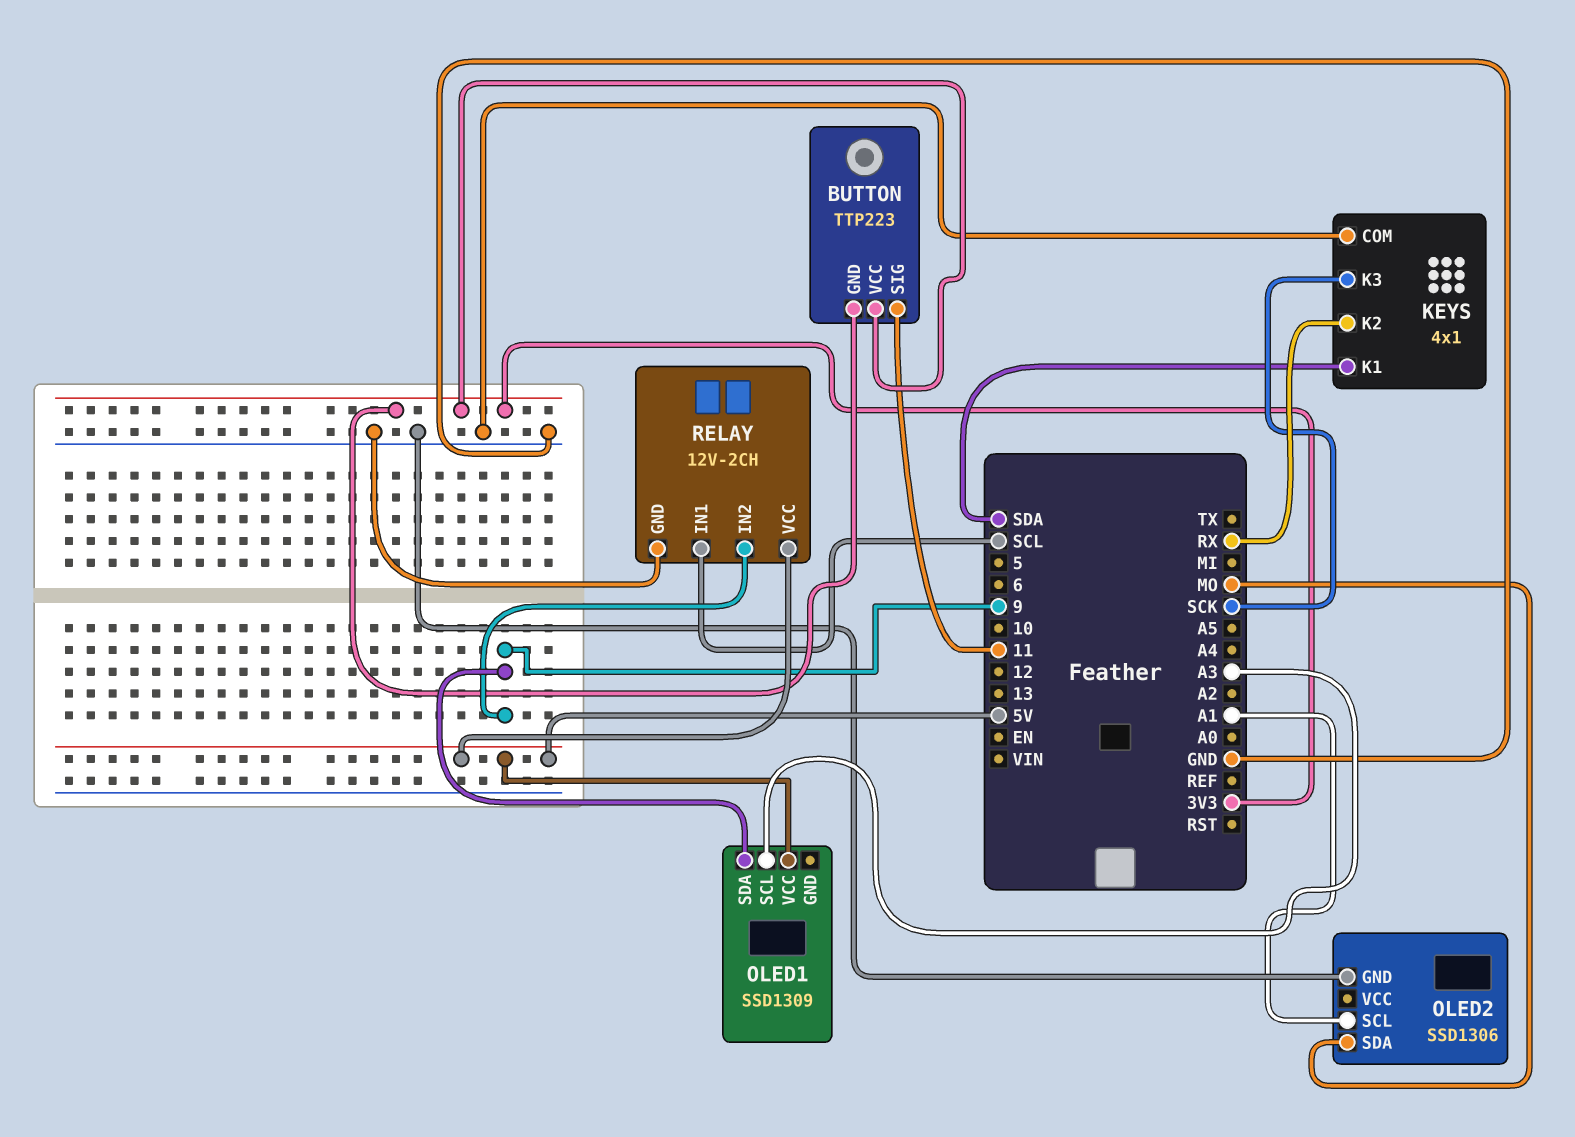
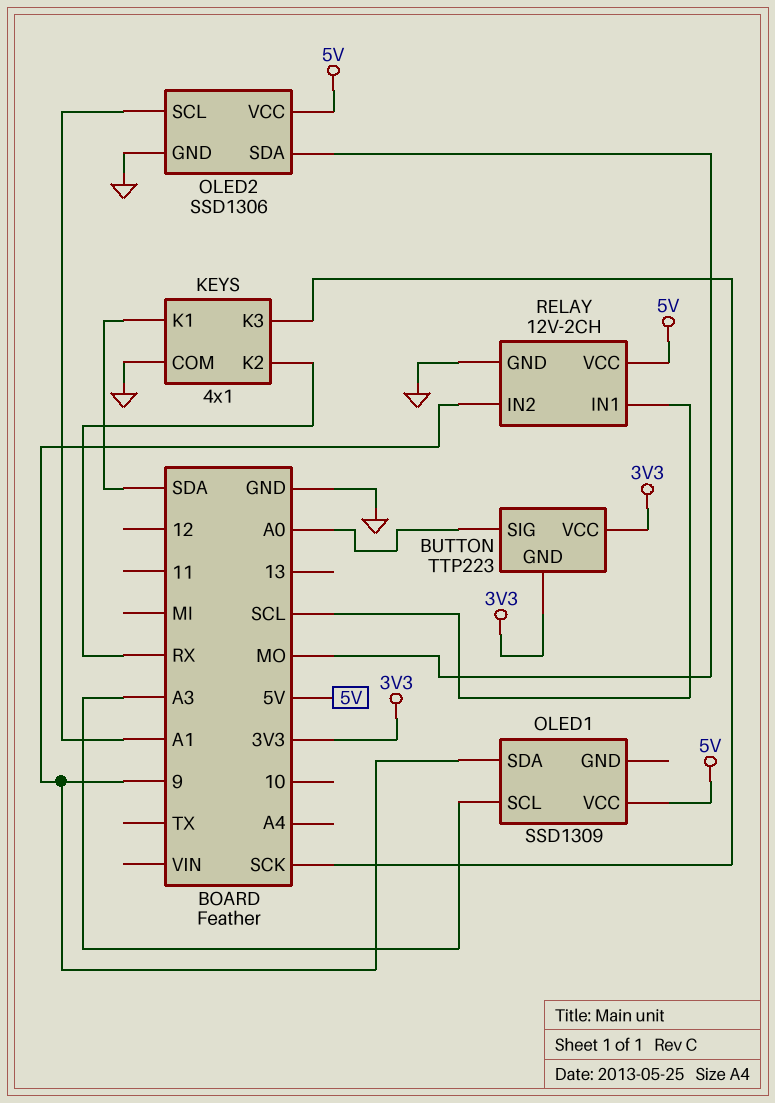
BUTTON pin SIG: 11 -> A0
OLED2 pin VCC: none -> 5V

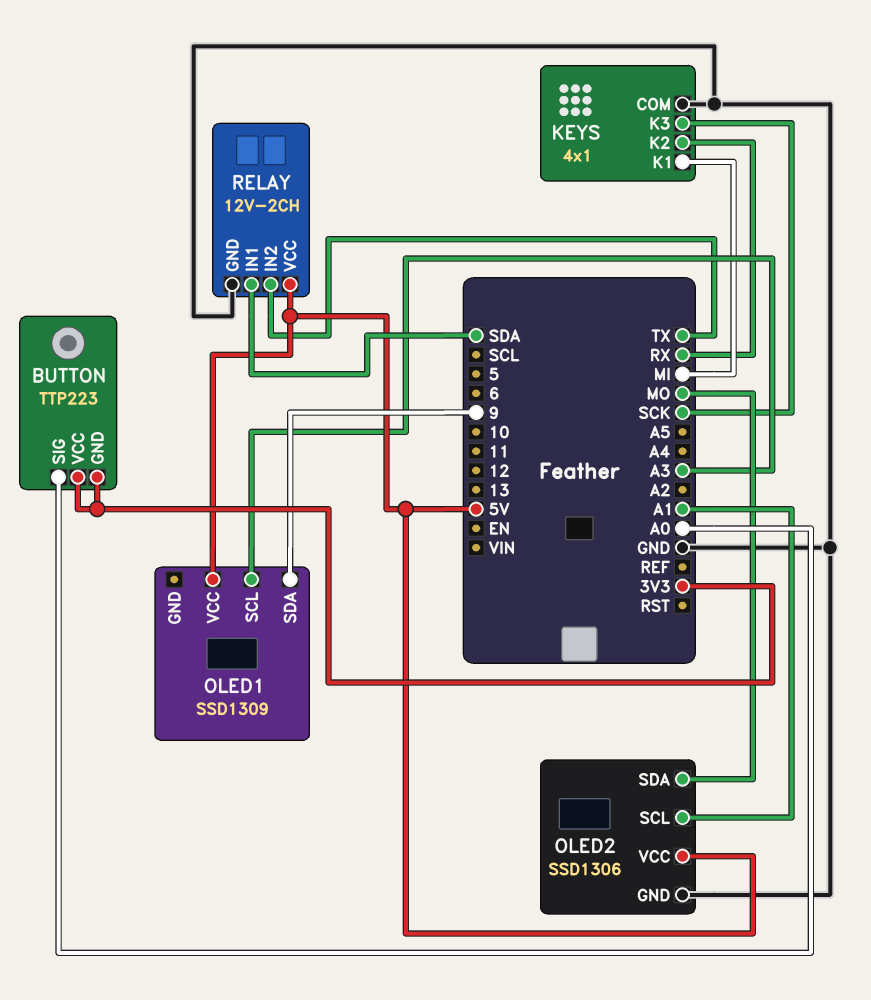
KEYS pin K1: SDA -> MI
RELAY pin IN1: SCL -> SDA
RELAY pin IN2: 9 -> TX

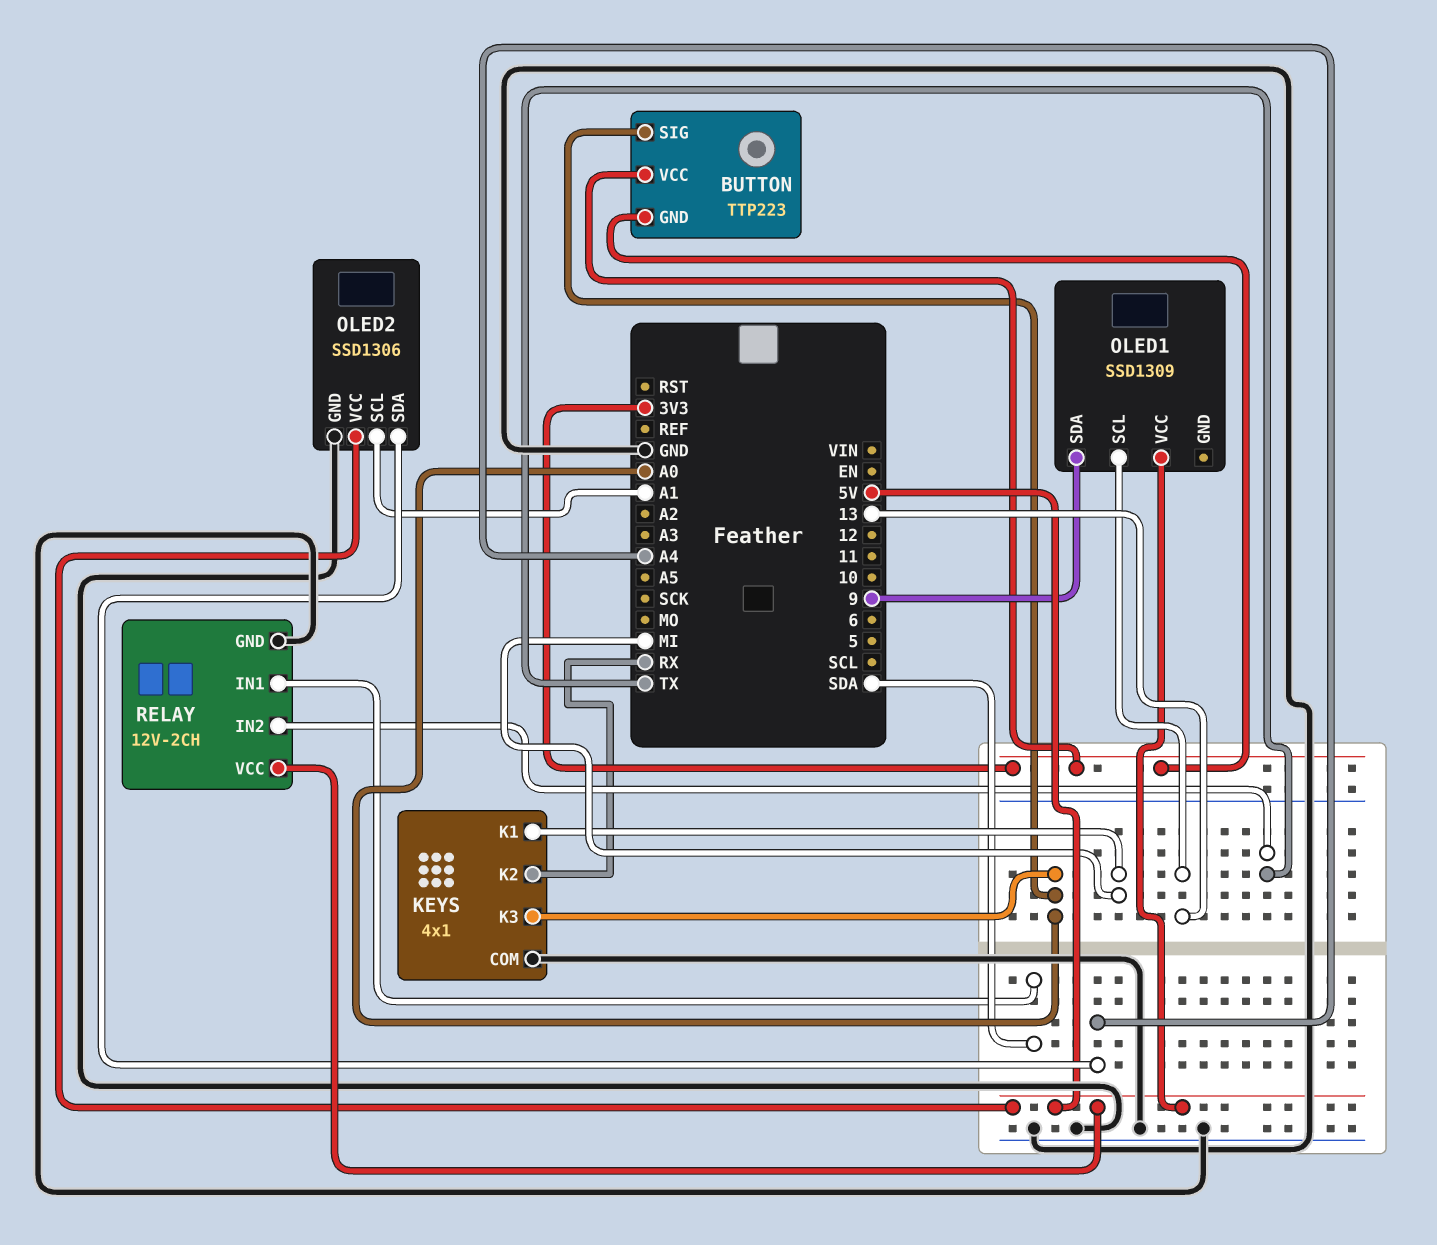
KEYS pin K3: SCK -> A0
OLED1 pin SCL: A3 -> 13
OLED2 pin SDA: MO -> A4

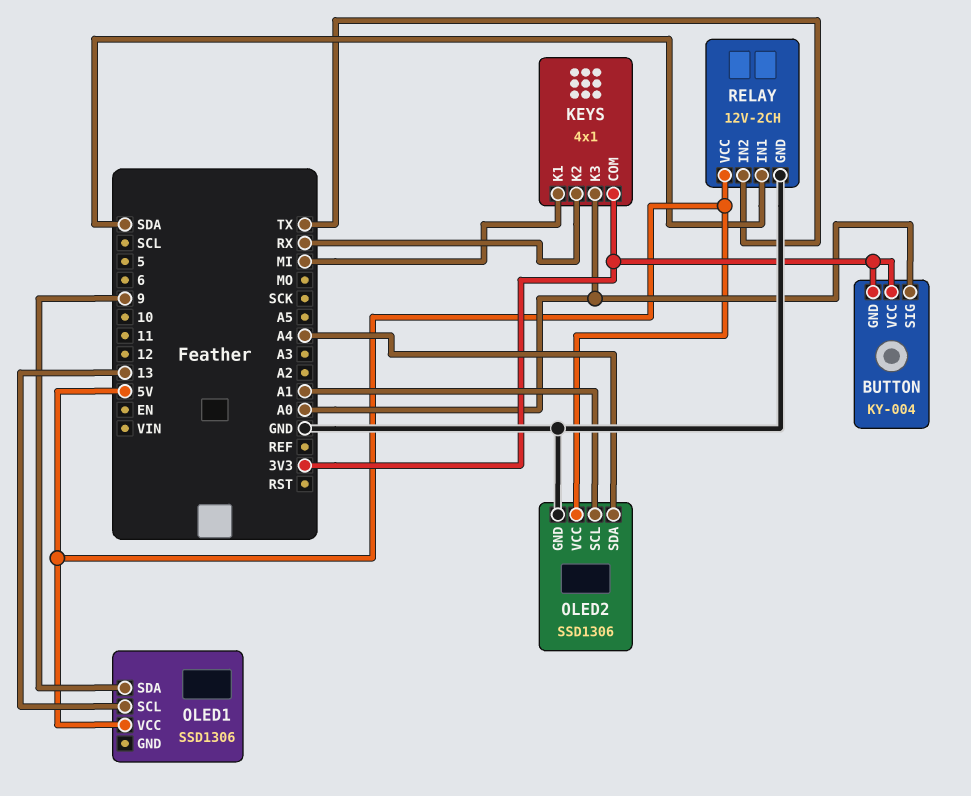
BUTTON: TTP223 -> KY-004
KEYS pin COM: GND -> 3V3
OLED1: SSD1309 -> SSD1306

